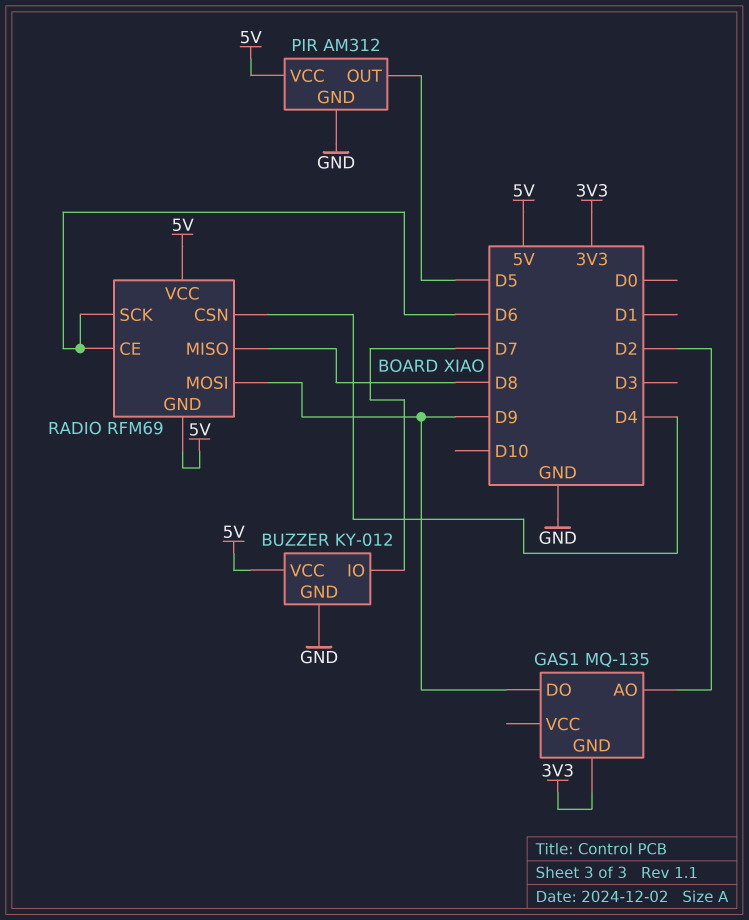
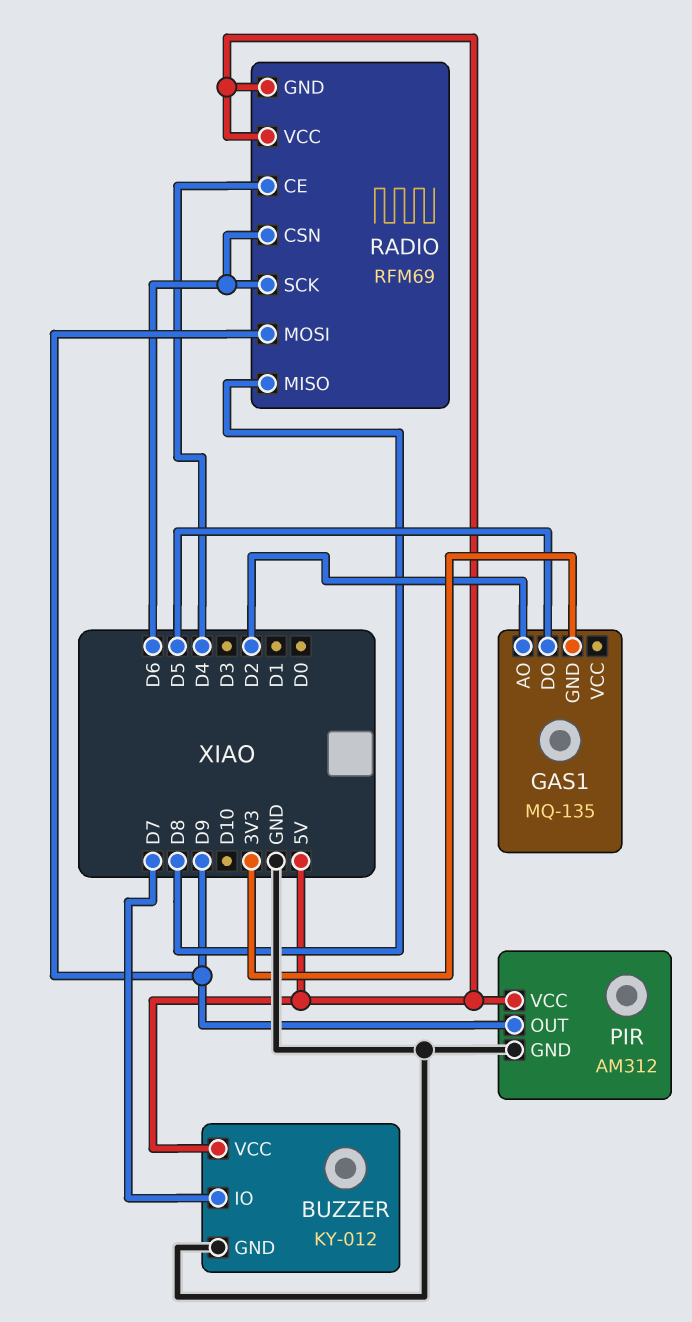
GAS1 pin DO: D9 -> D5
PIR pin OUT: D5 -> D9
RADIO pin CE: D6 -> D4
RADIO pin CSN: D4 -> D6

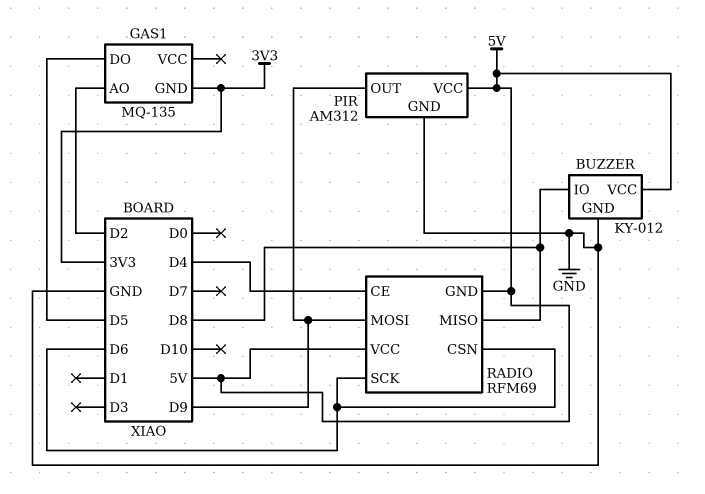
BUZZER pin IO: D7 -> D8

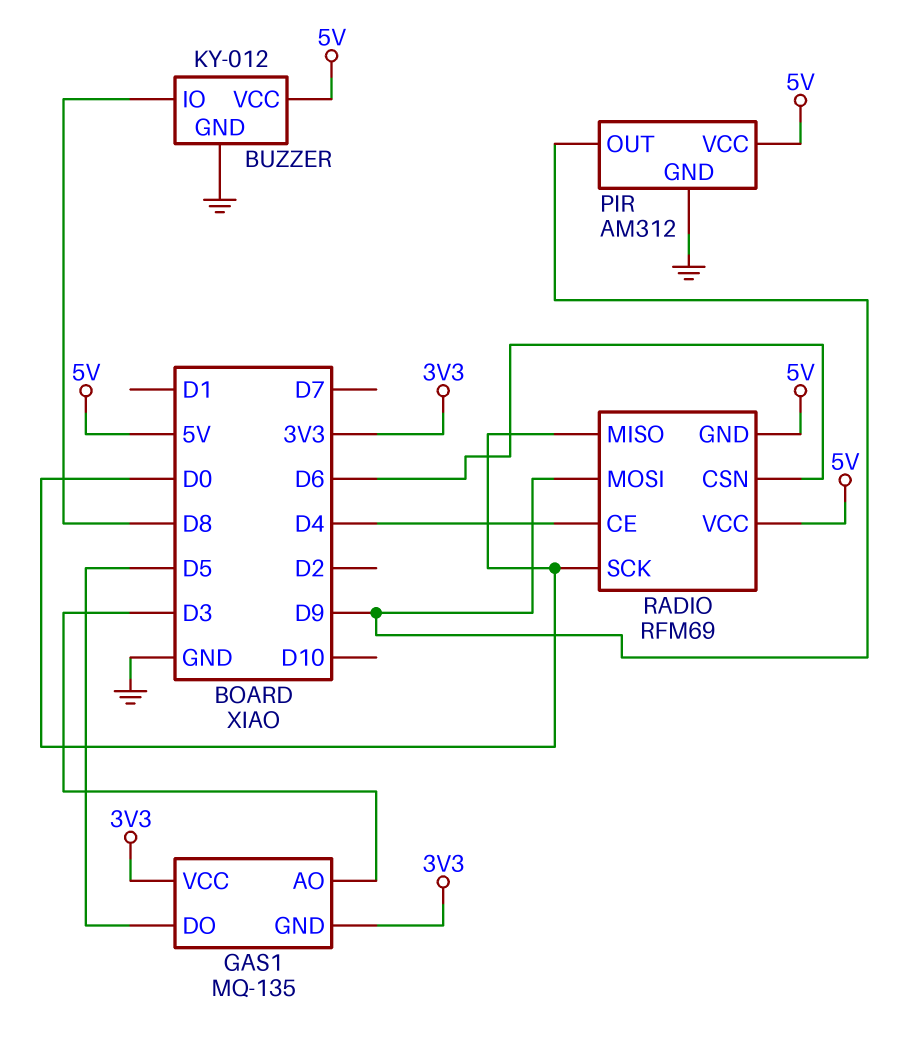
GAS1 pin AO: D2 -> D3
GAS1 pin VCC: none -> 3V3
RADIO pin MISO: D8 -> D0
RADIO pin SCK: D6 -> D0

